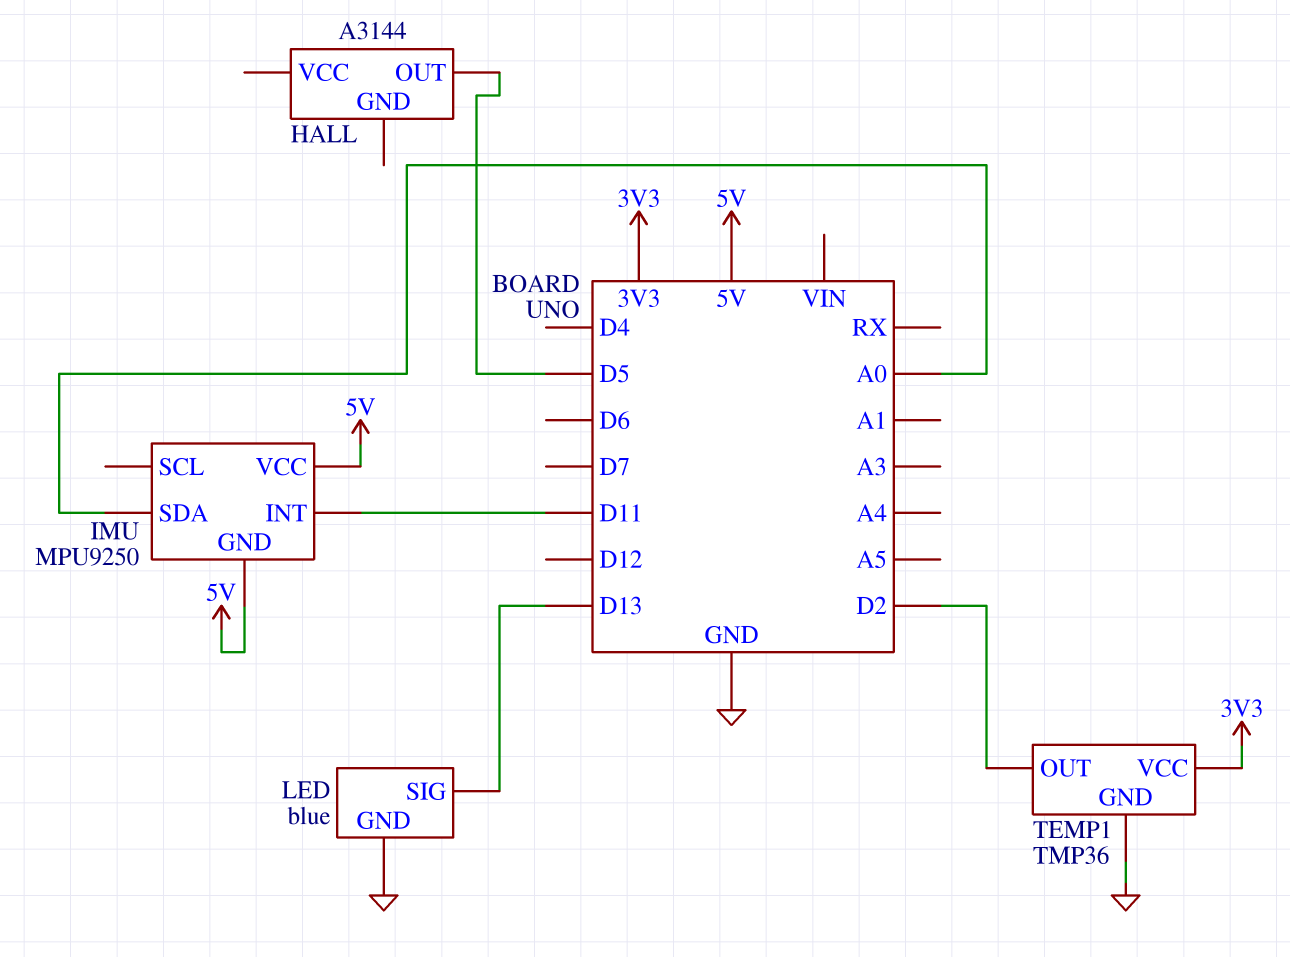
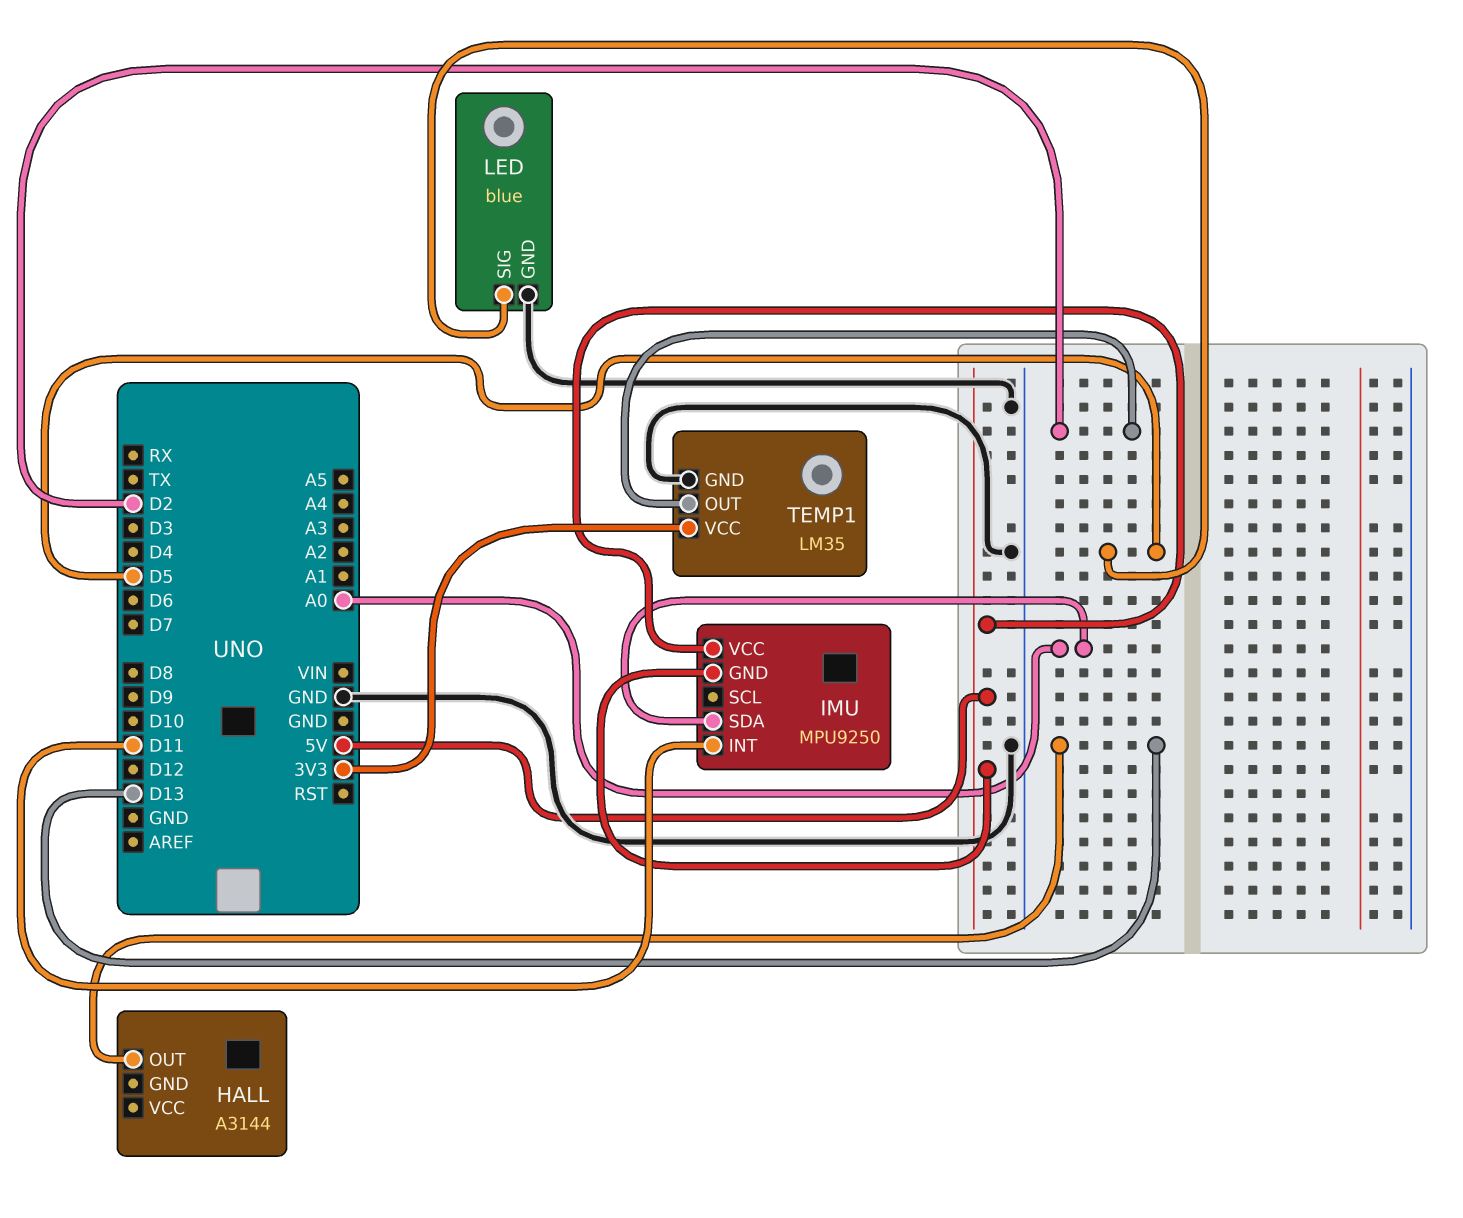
HALL pin OUT: D5 -> D13
LED pin SIG: D13 -> D5
TEMP1: TMP36 -> LM35

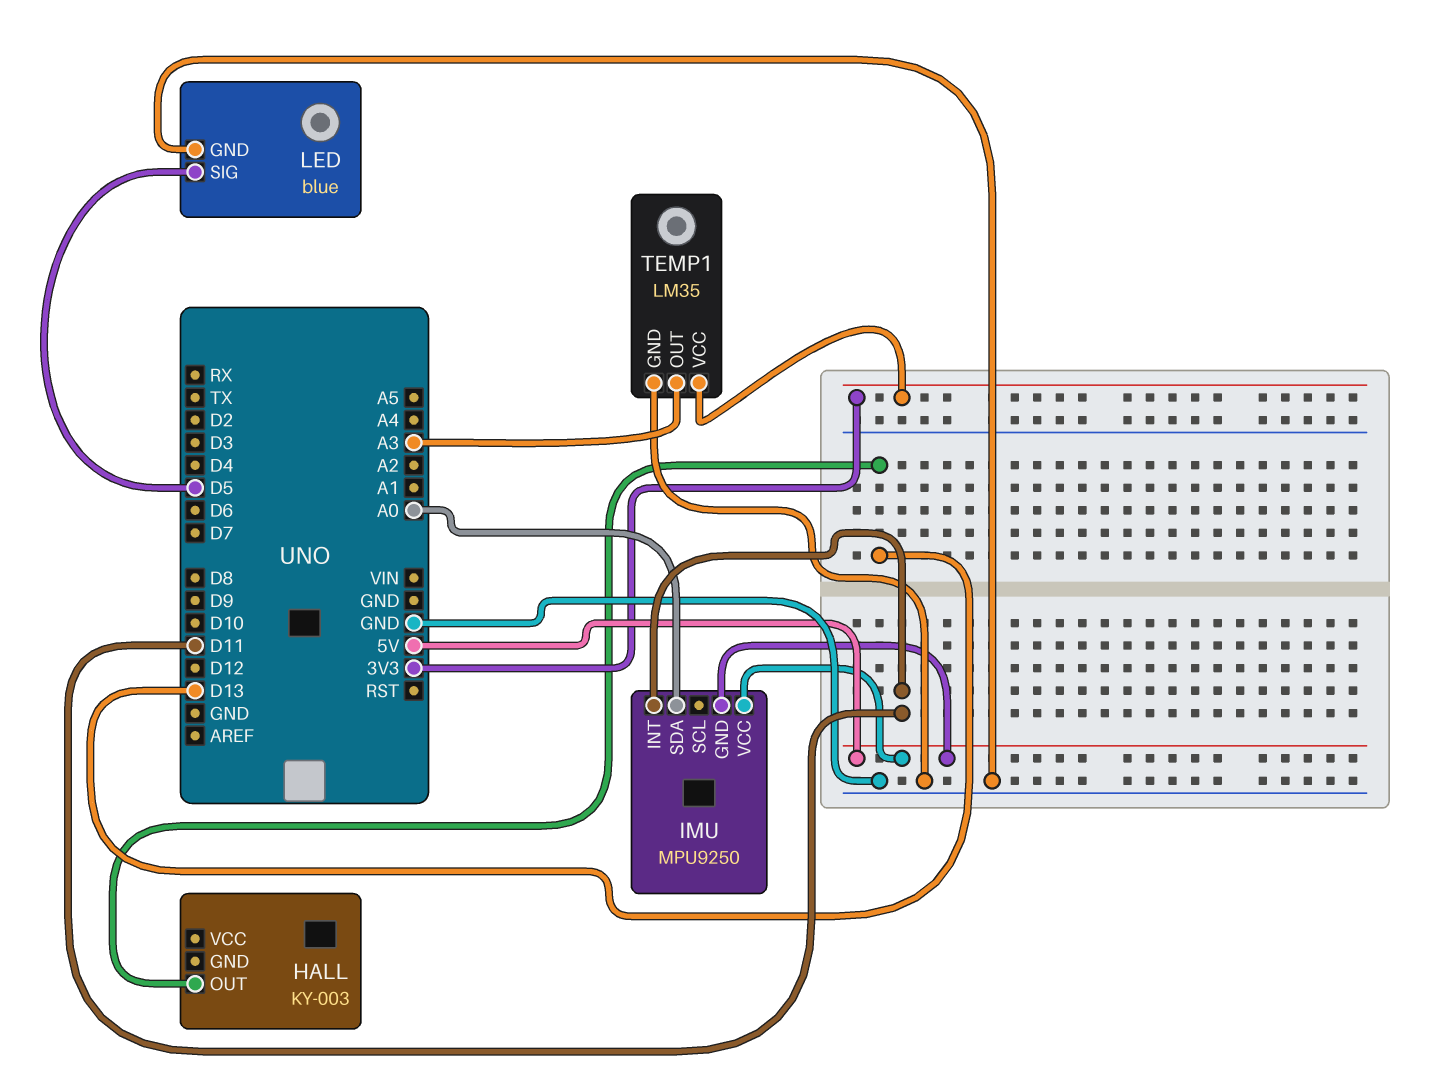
HALL: A3144 -> KY-003
TEMP1 pin OUT: D2 -> A3

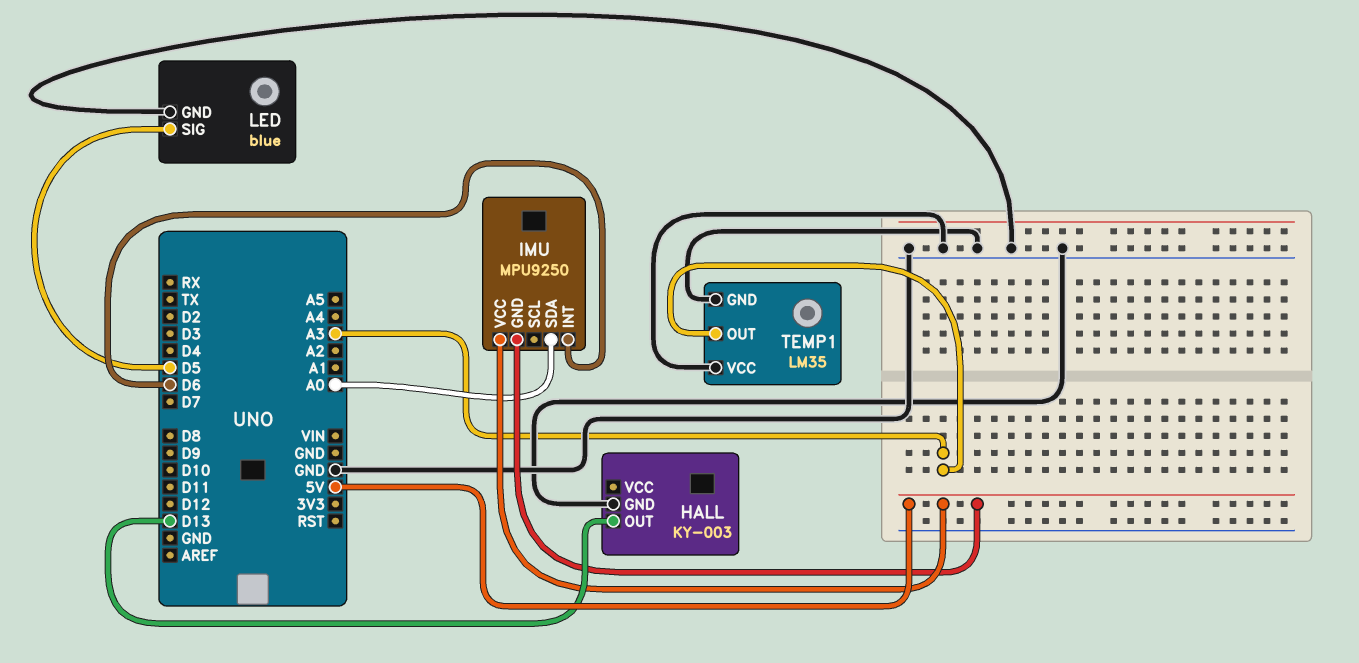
HALL pin GND: none -> GND
IMU pin INT: D11 -> D6
TEMP1 pin VCC: 3V3 -> GND

